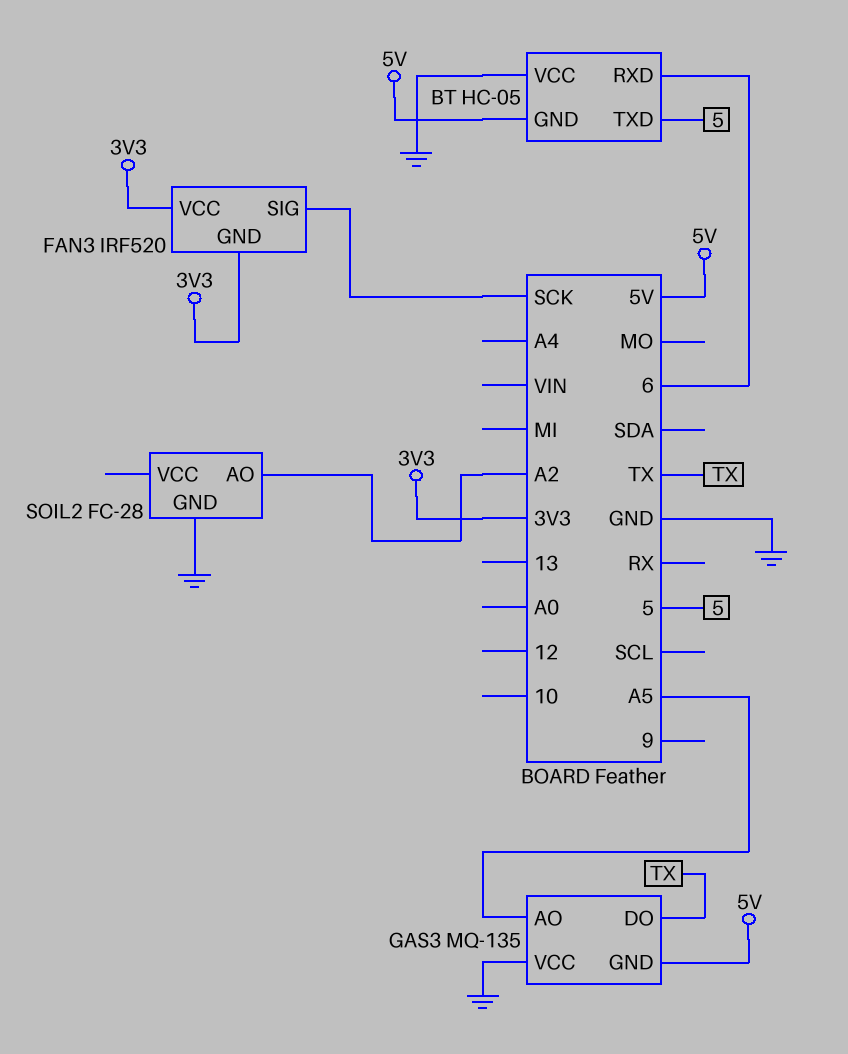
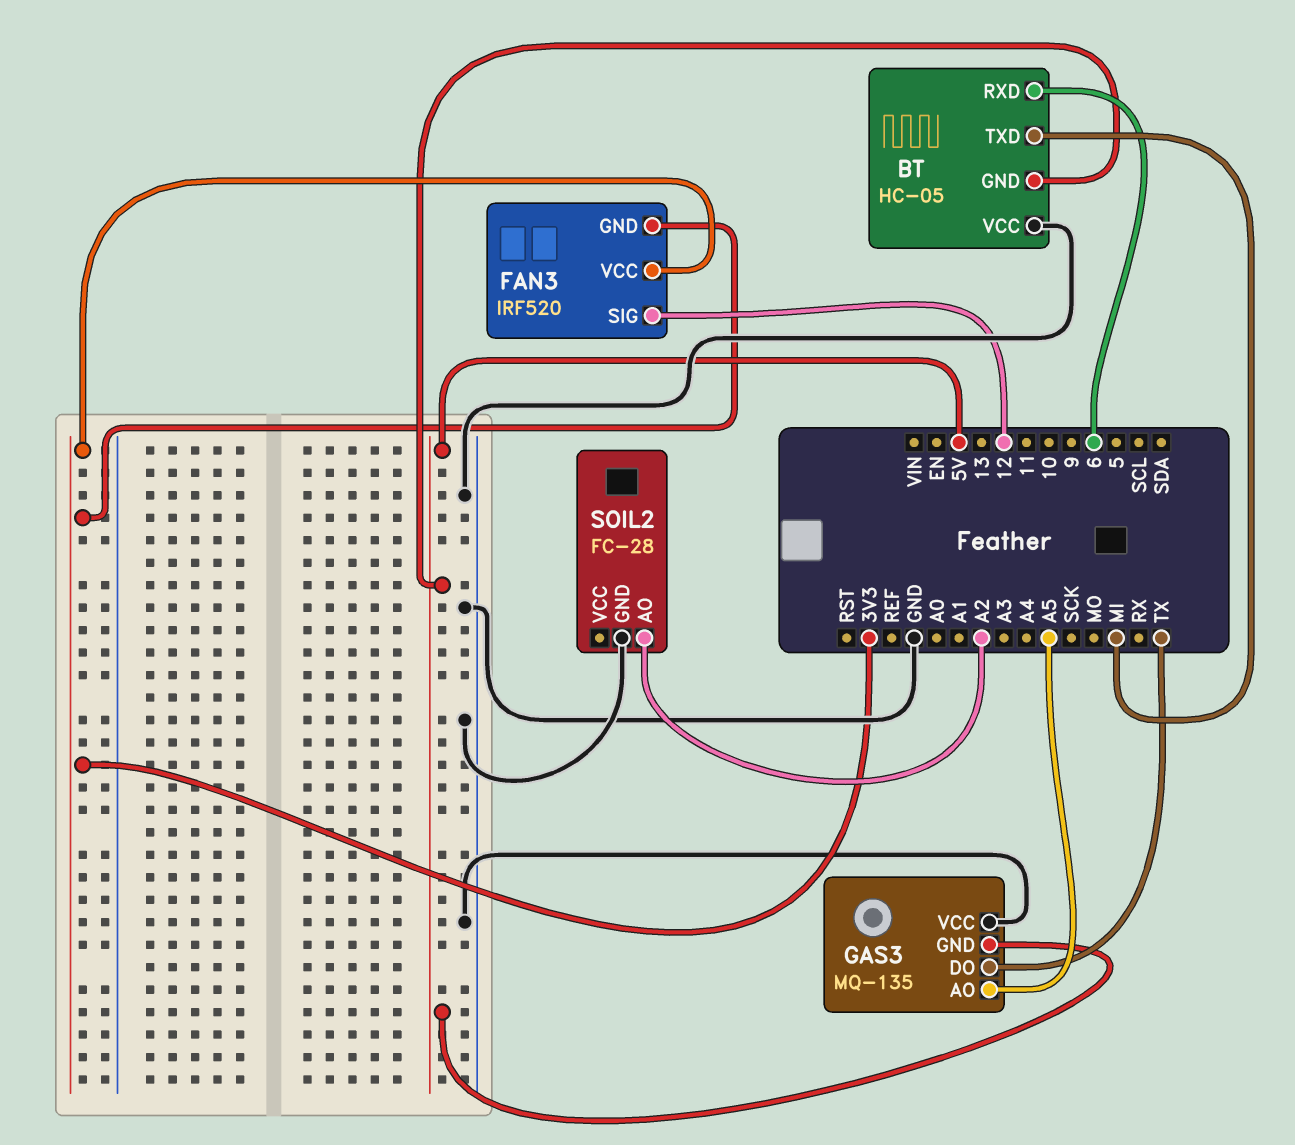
BT pin TXD: 5 -> MI
FAN3 pin SIG: SCK -> 12

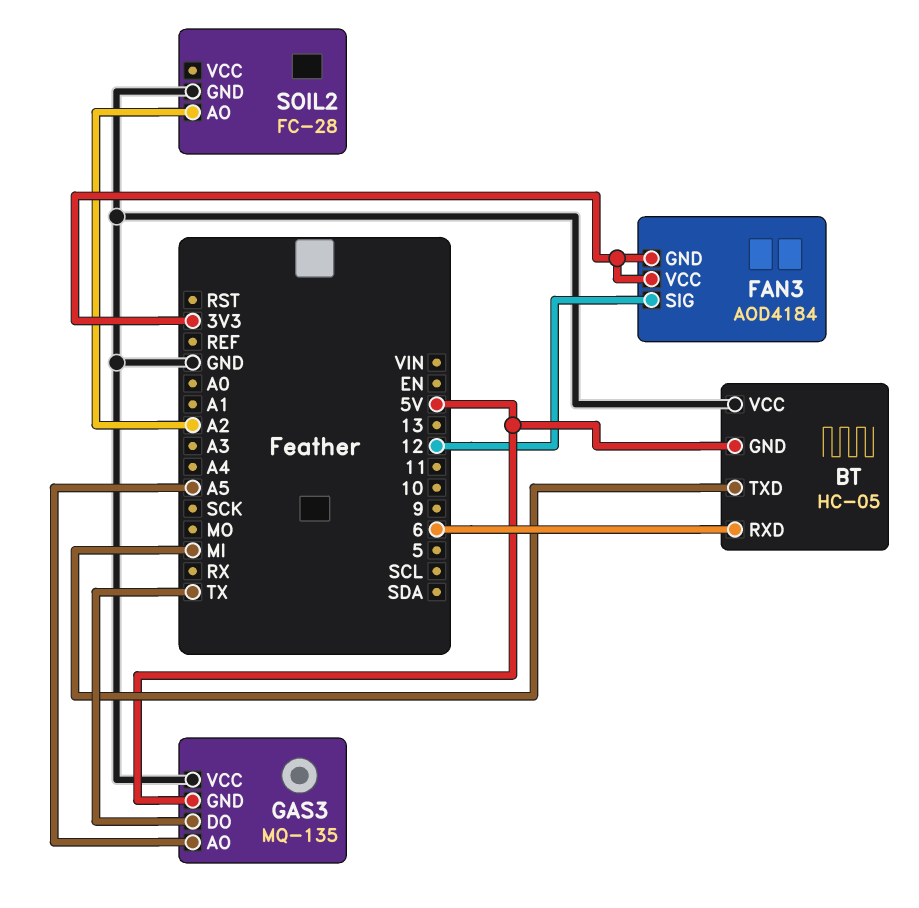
FAN3: IRF520 -> AOD4184

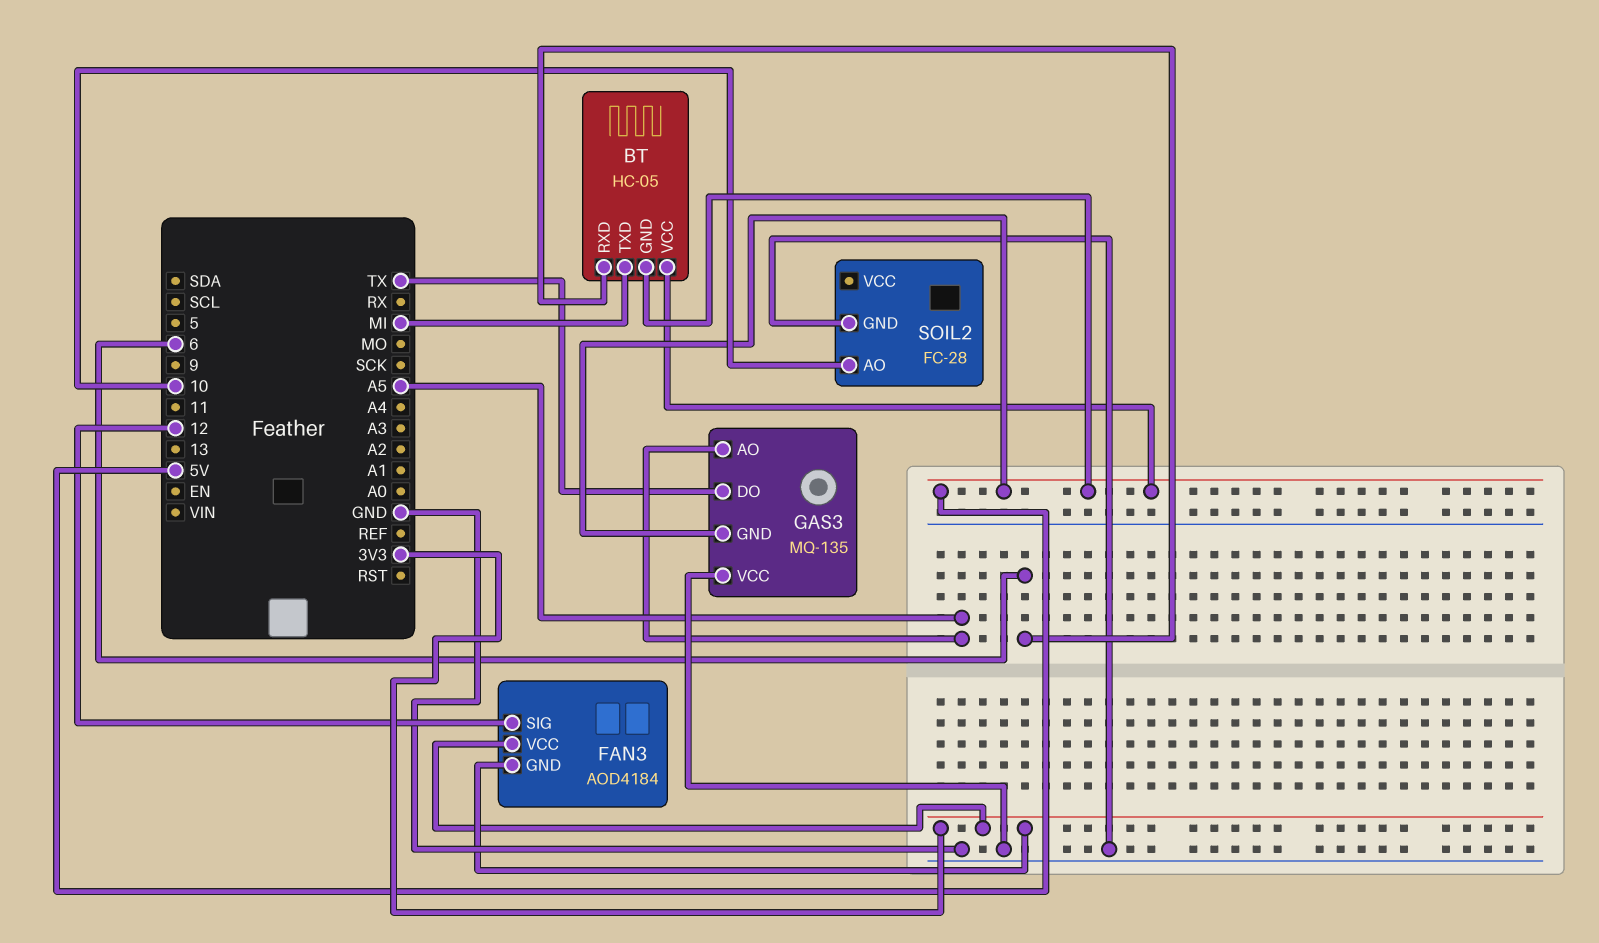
BT pin VCC: GND -> 5V
SOIL2 pin AO: A2 -> 10

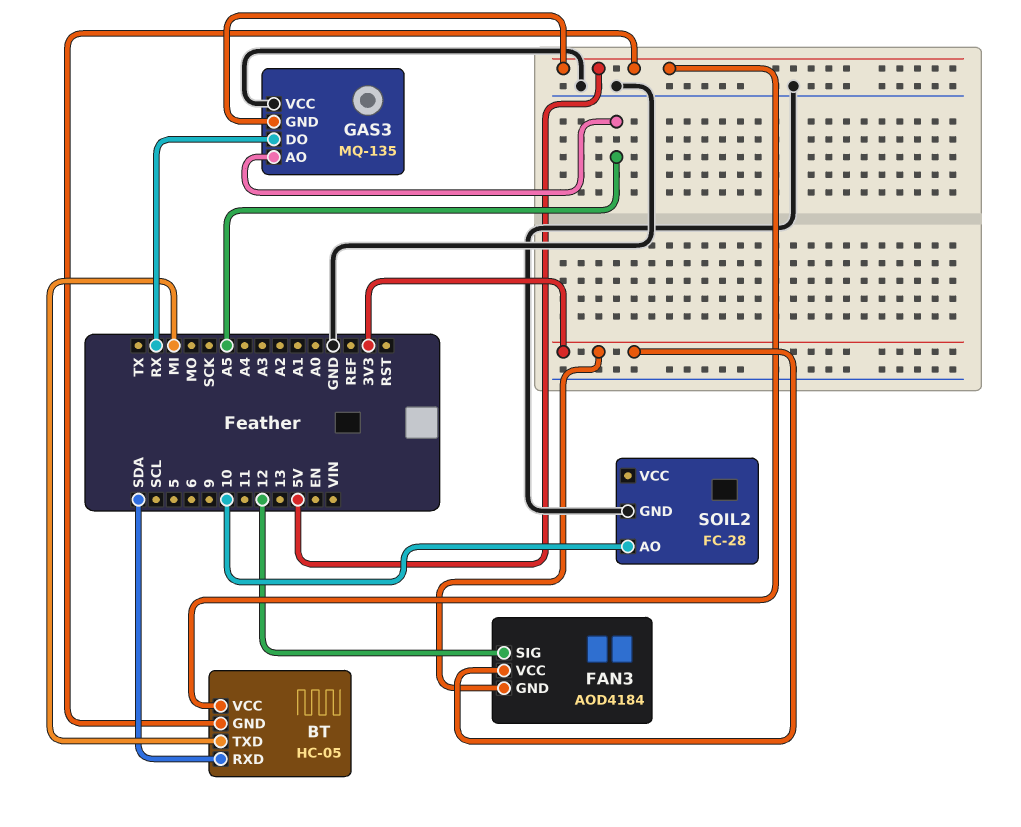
BT pin RXD: 6 -> SDA
GAS3 pin DO: TX -> RX

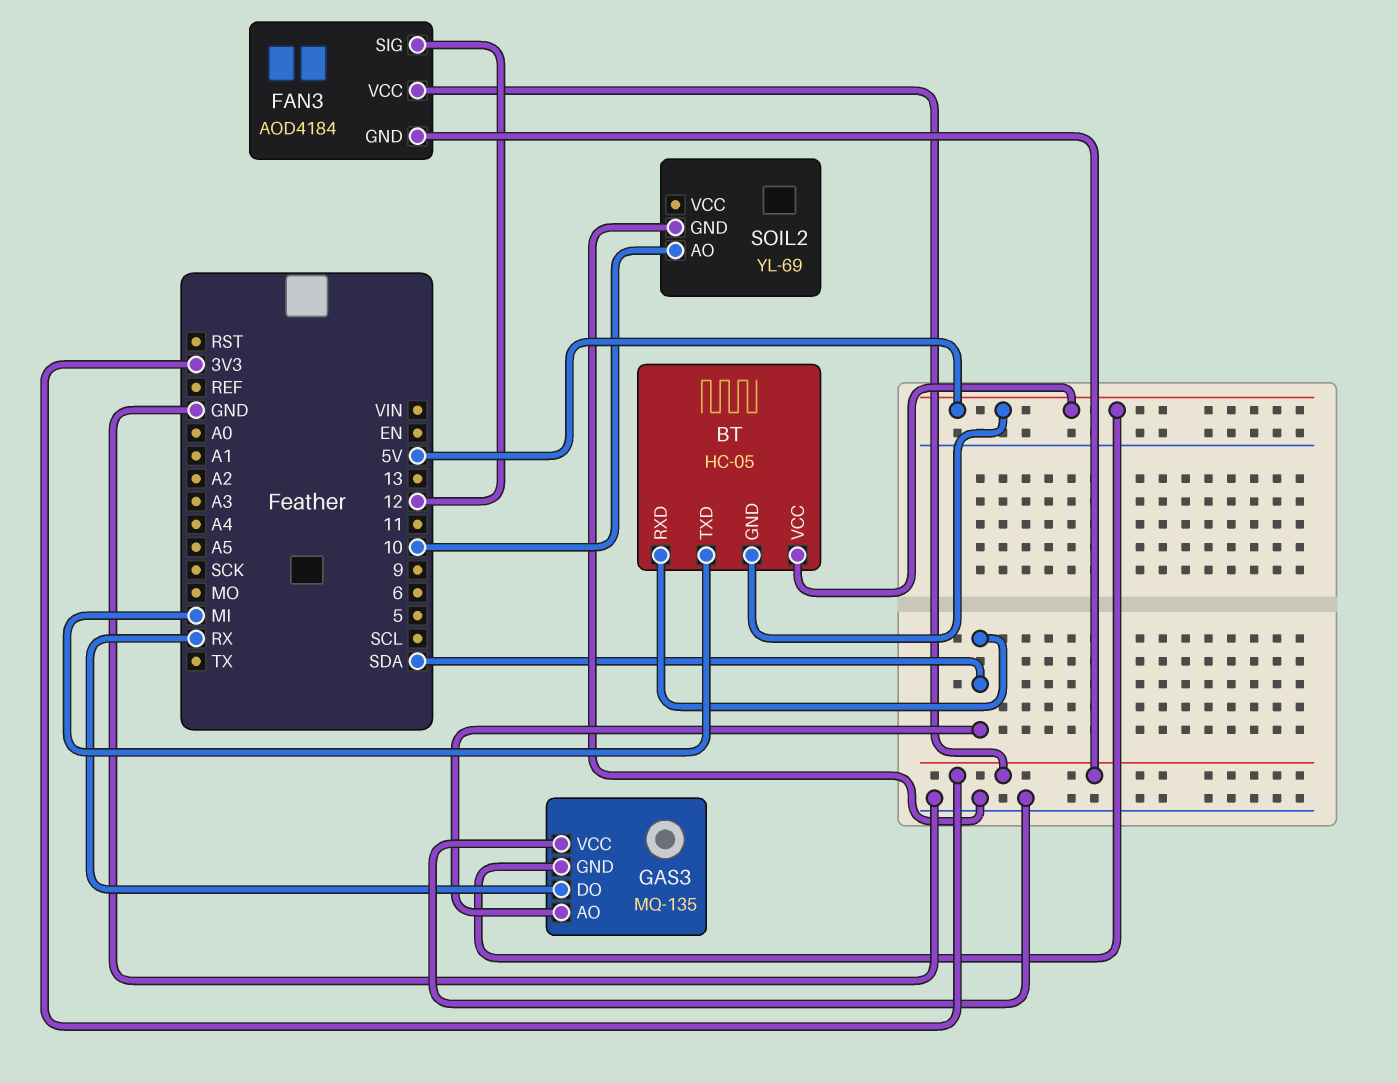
GAS3 pin AO: A5 -> SDA
SOIL2: FC-28 -> YL-69

